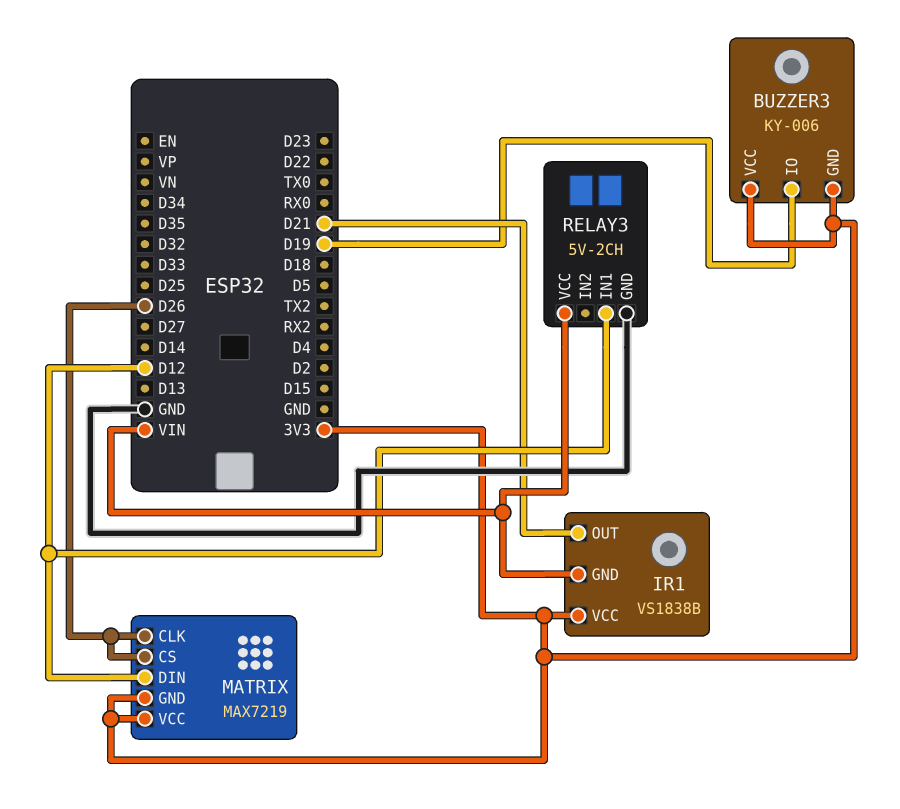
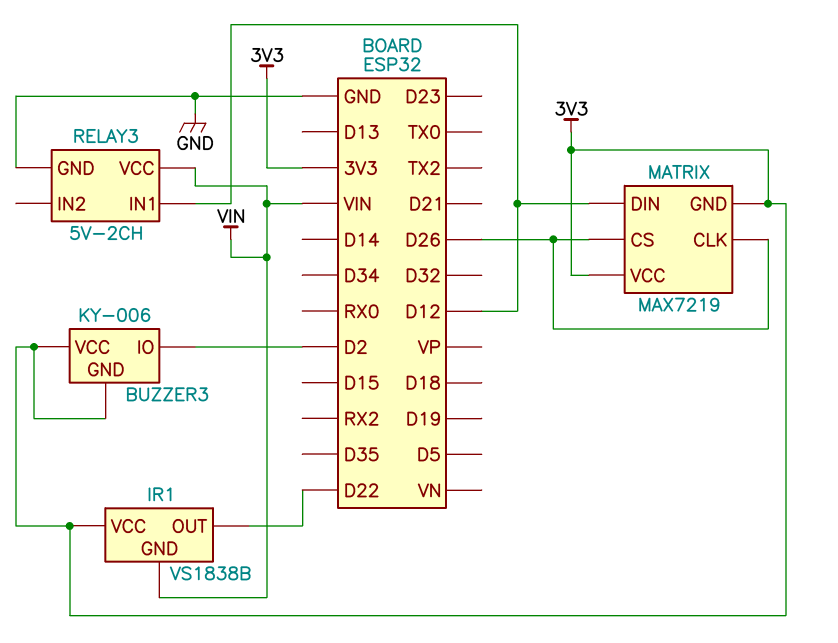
BUZZER3 pin IO: D19 -> D2
IR1 pin OUT: D21 -> D22

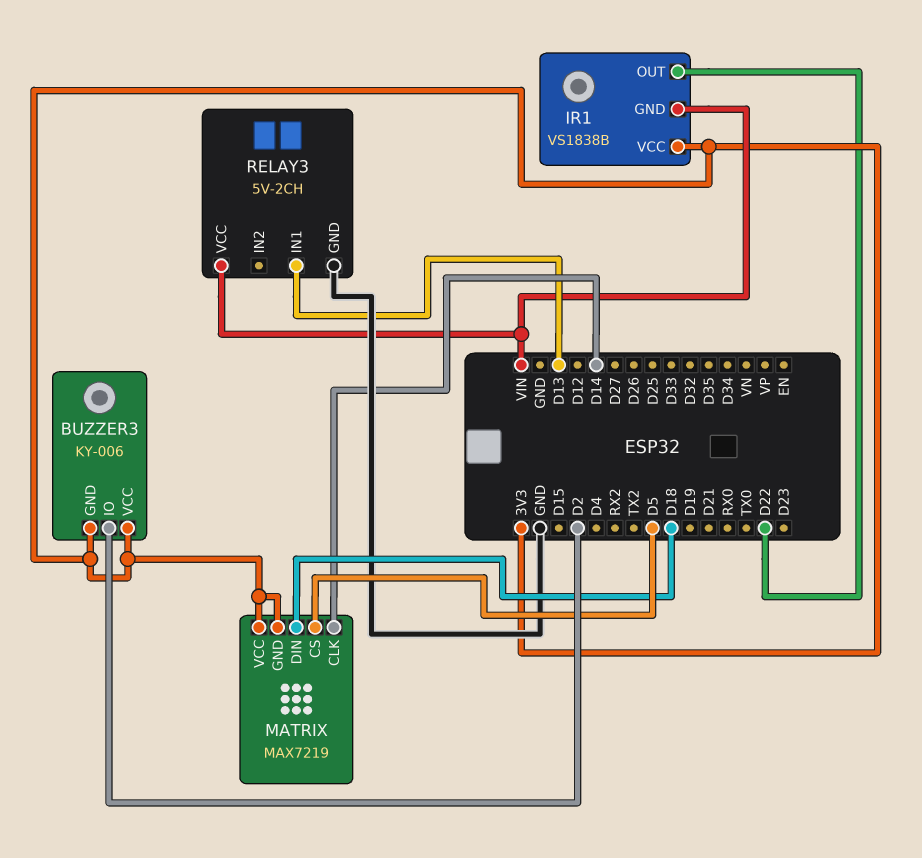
MATRIX pin CLK: D26 -> D14
MATRIX pin CS: D26 -> D5
MATRIX pin DIN: D12 -> D18
RELAY3 pin IN1: D12 -> D13

